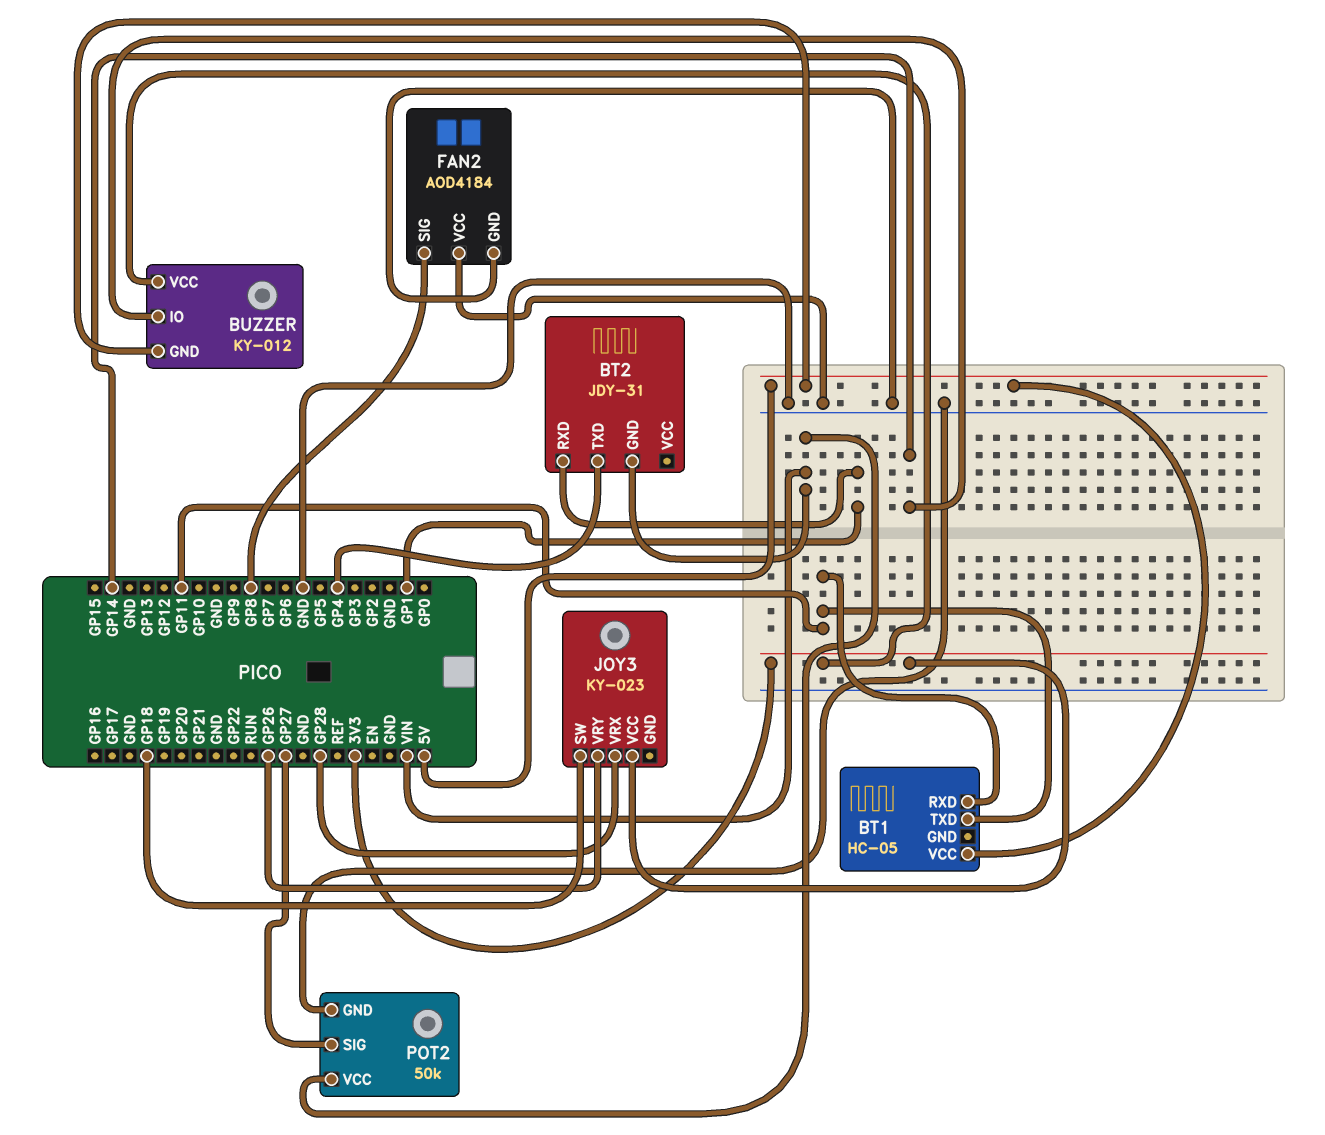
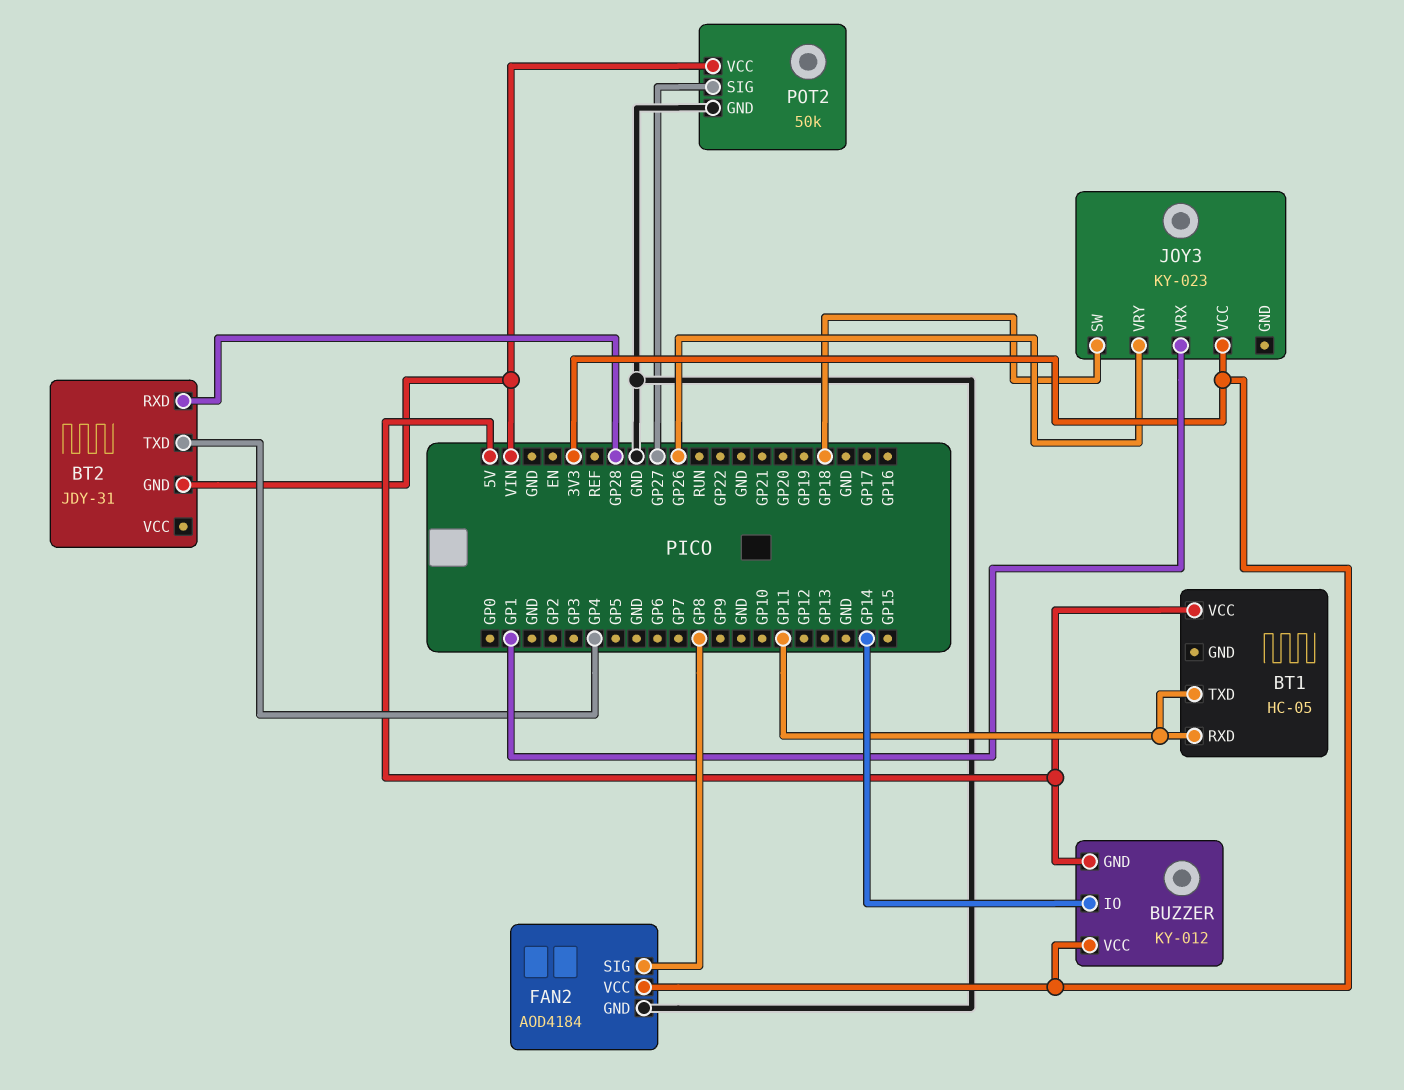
BT2 pin RXD: GP1 -> GP28
FAN2 pin VCC: GND -> 3V3
JOY3 pin VRX: GP28 -> GP1

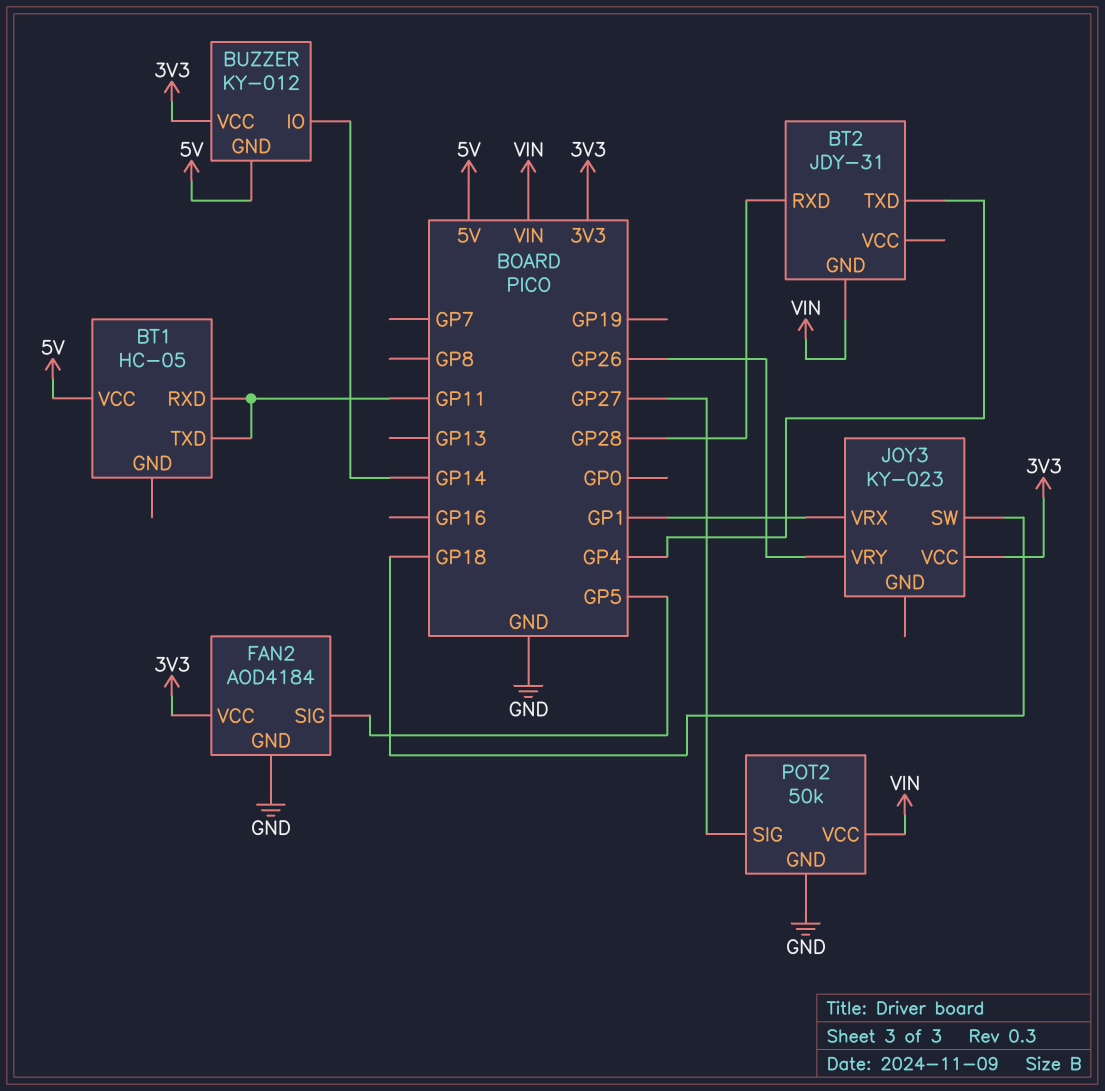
FAN2 pin SIG: GP8 -> GP5

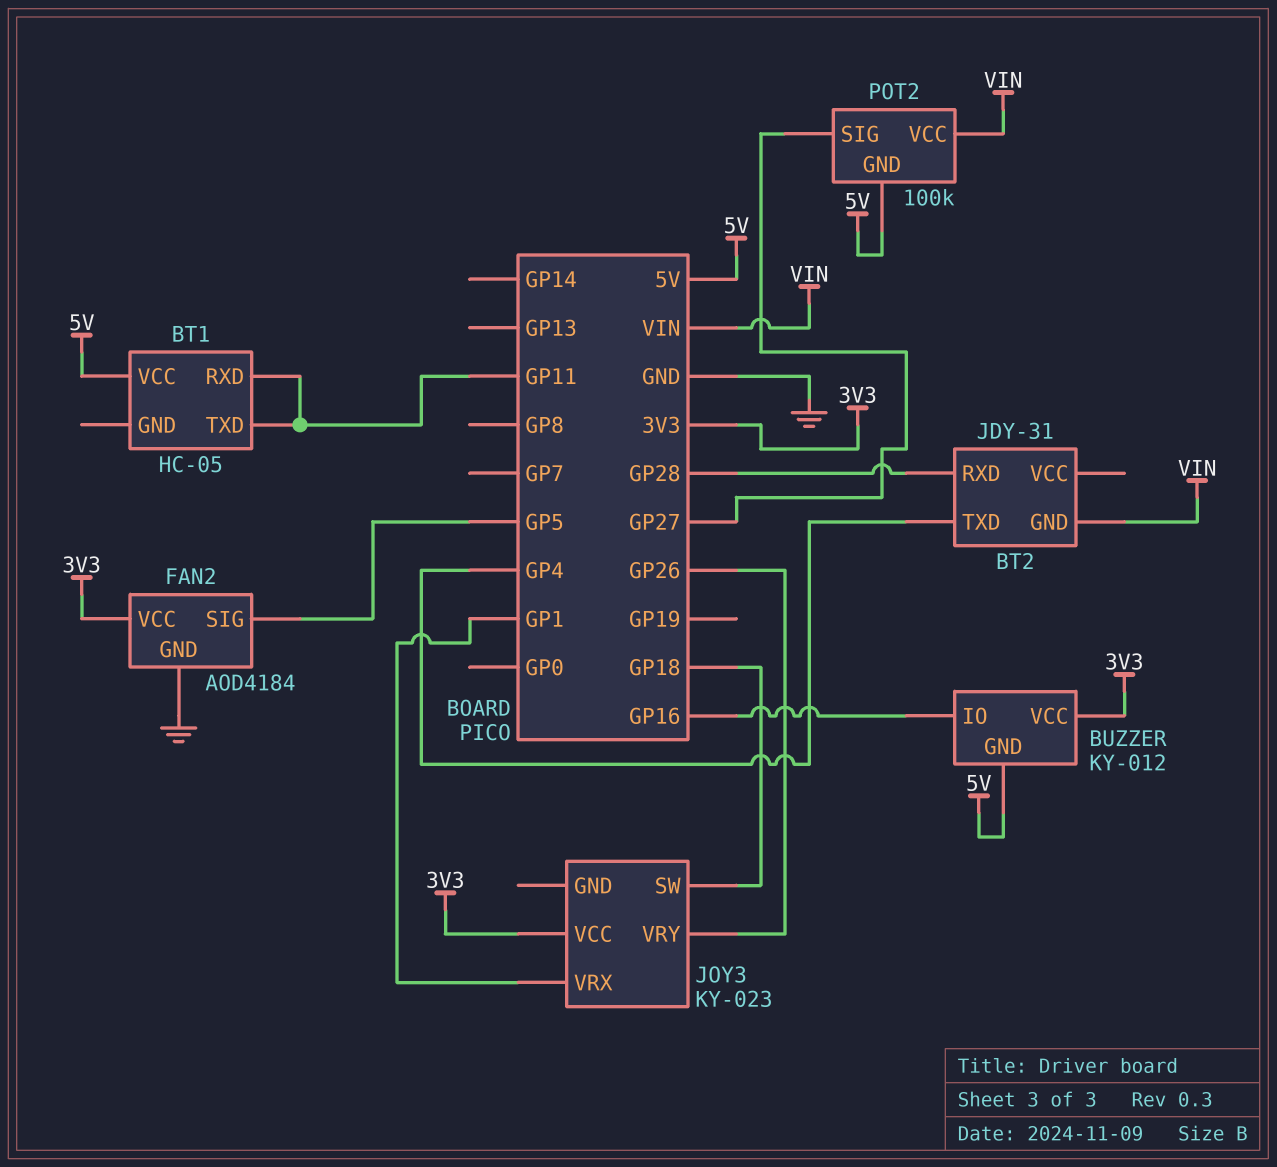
BUZZER pin IO: GP14 -> GP16
POT2: 50k -> 100k
POT2 pin GND: GND -> 5V

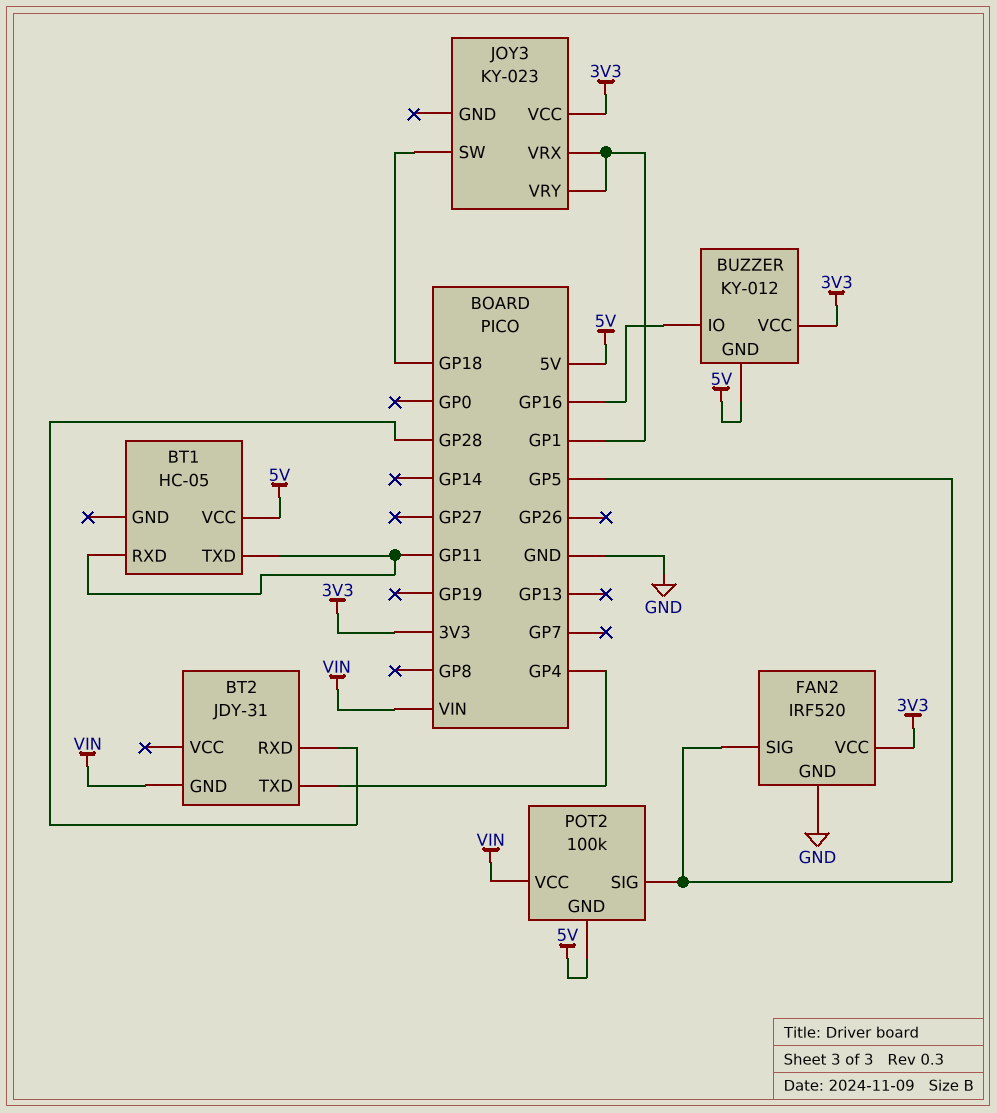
FAN2: AOD4184 -> IRF520
JOY3 pin VRY: GP26 -> GP1
POT2 pin SIG: GP27 -> GP5

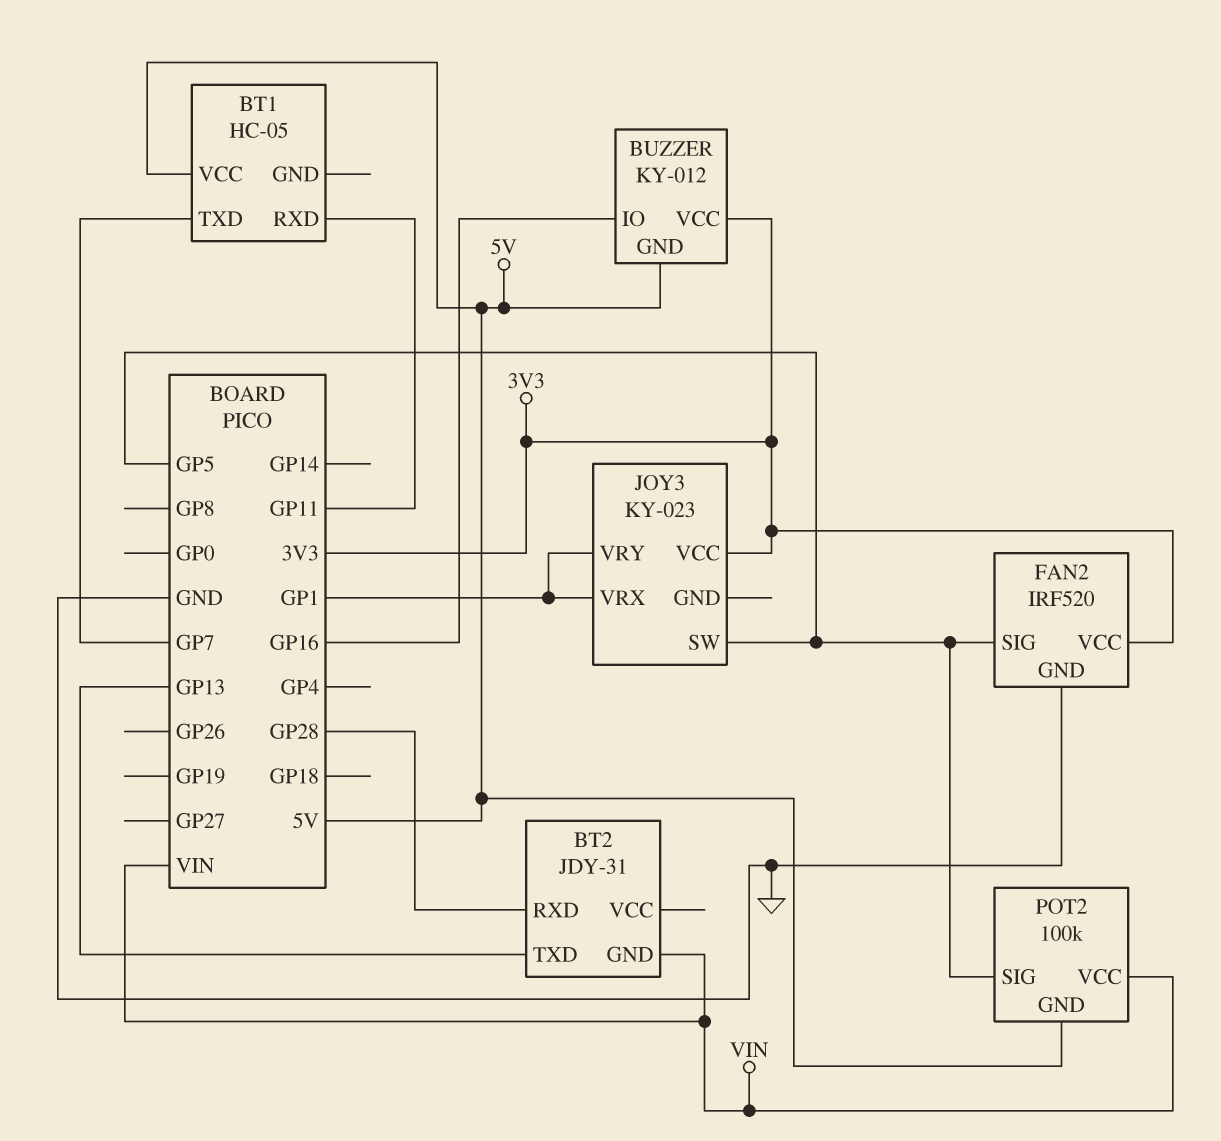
BT1 pin TXD: GP11 -> GP7
BT2 pin TXD: GP4 -> GP13
JOY3 pin SW: GP18 -> GP5

